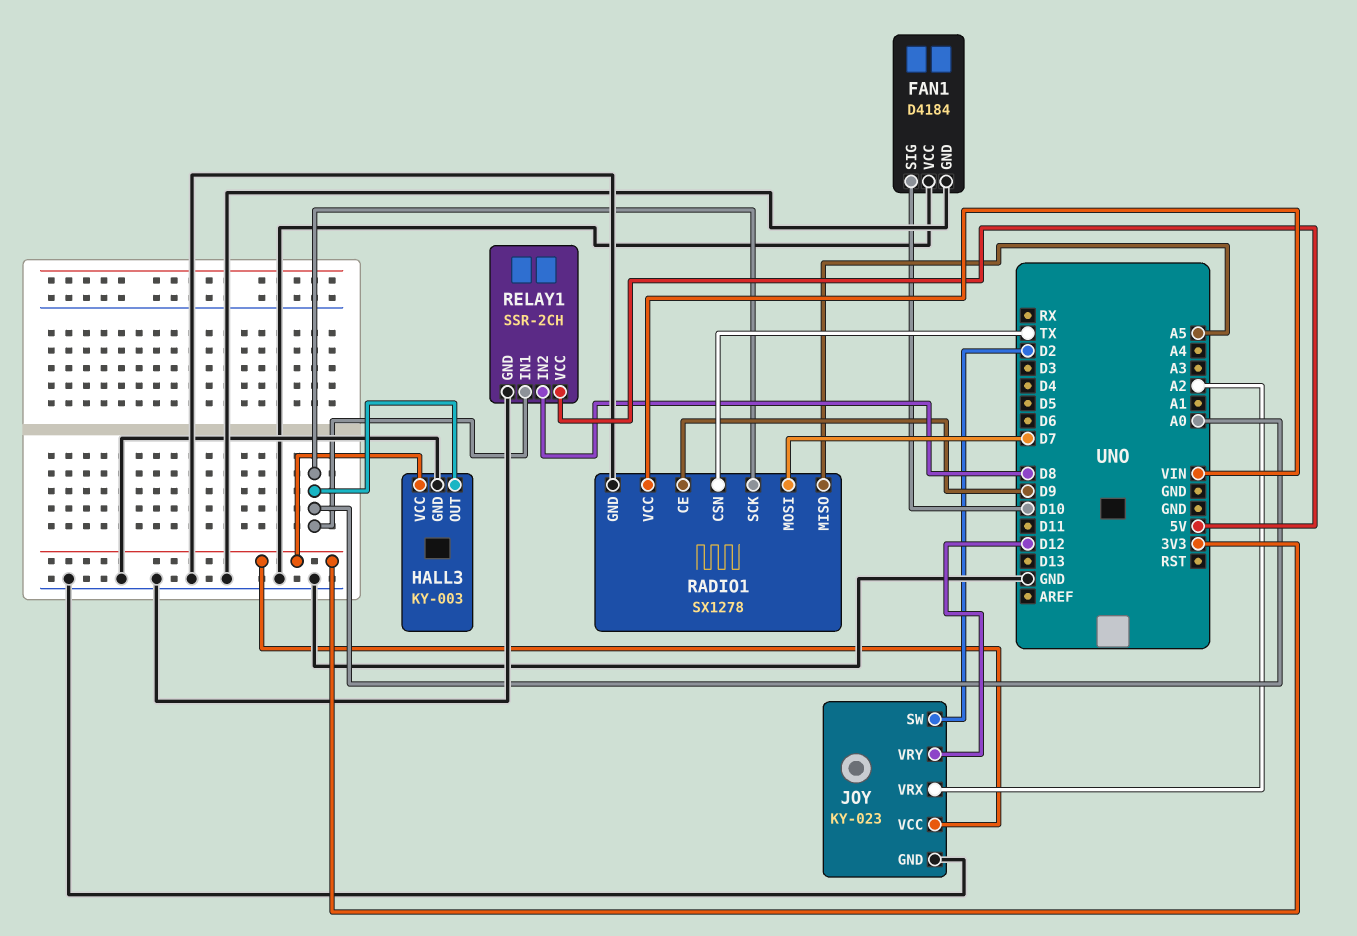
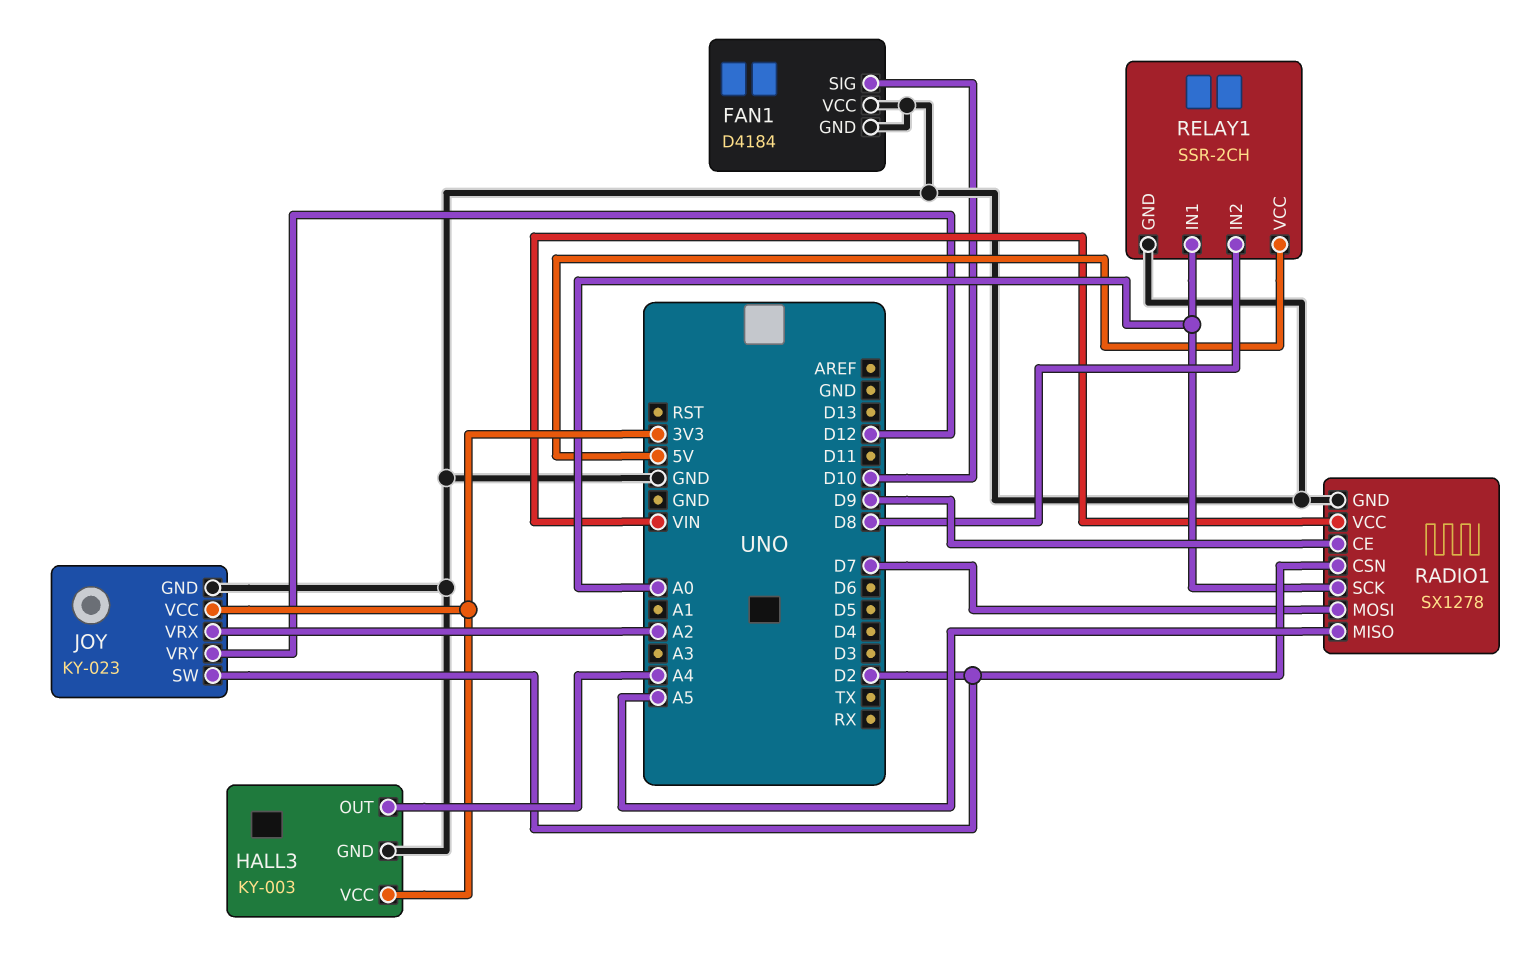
HALL3 pin OUT: A0 -> A4
RADIO1 pin CSN: TX -> D2

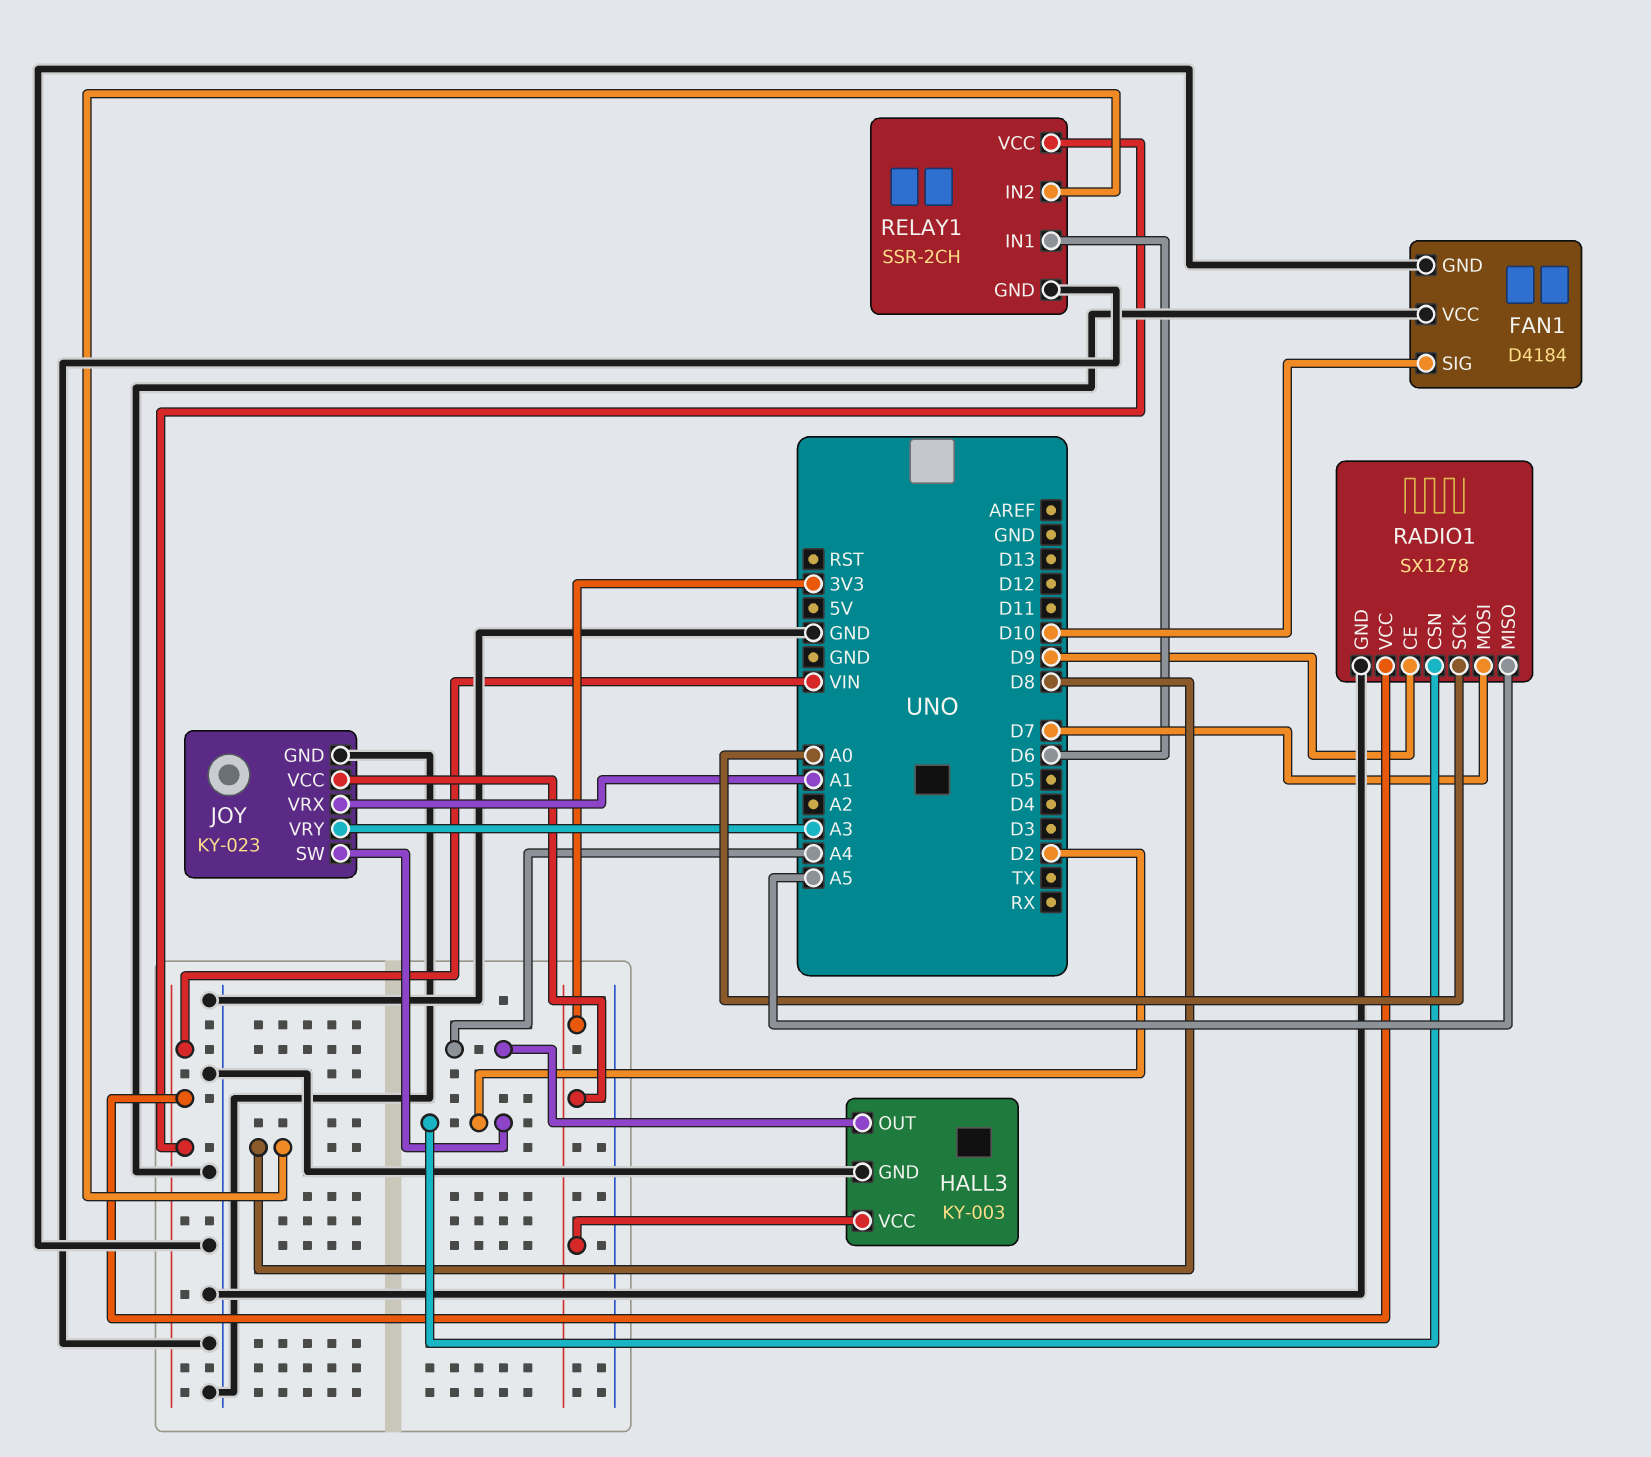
JOY pin VRX: A2 -> A1
JOY pin VRY: D12 -> A3
RELAY1 pin IN1: A0 -> D6
RELAY1 pin VCC: 5V -> VIN

